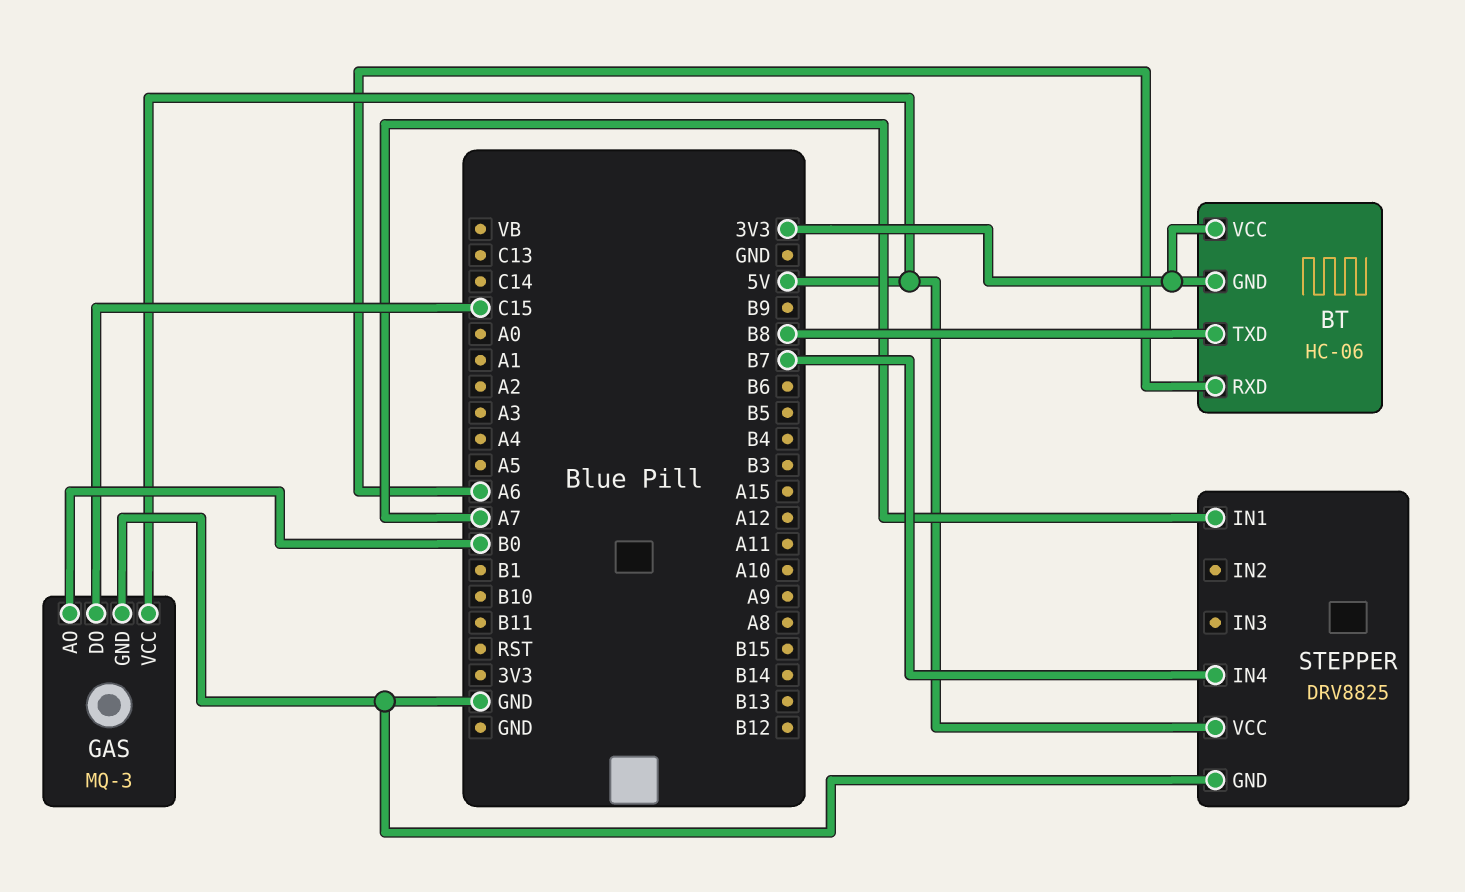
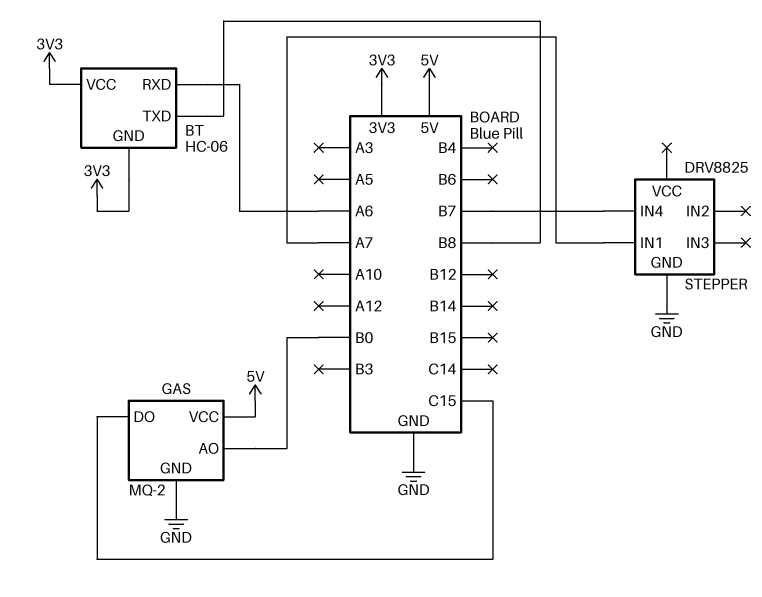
GAS: MQ-3 -> MQ-2
STEPPER pin VCC: 5V -> none

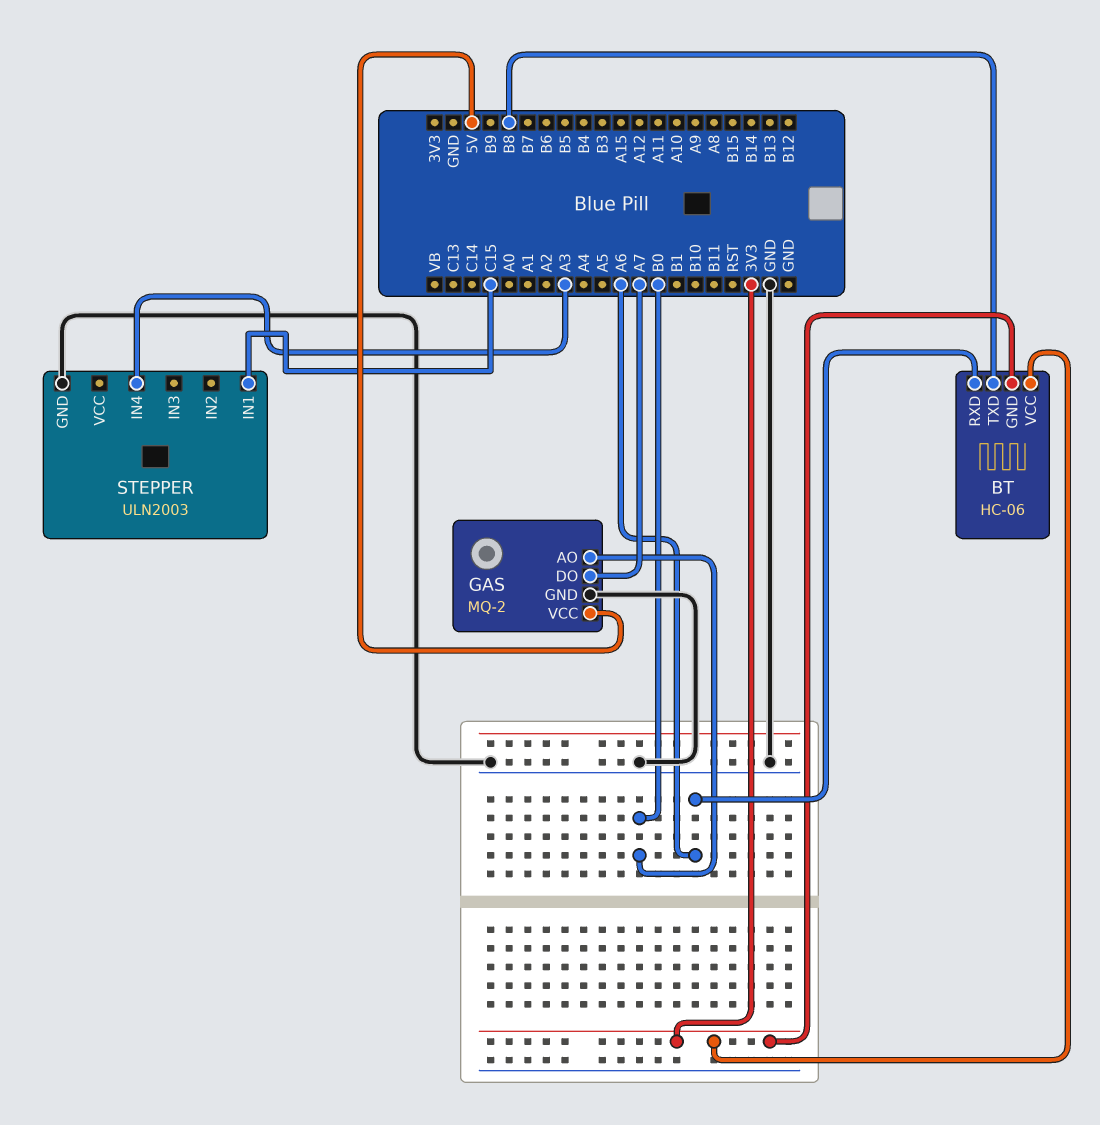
GAS pin DO: C15 -> A7
STEPPER: DRV8825 -> ULN2003
STEPPER pin IN1: A7 -> C15
STEPPER pin IN4: B7 -> A3

